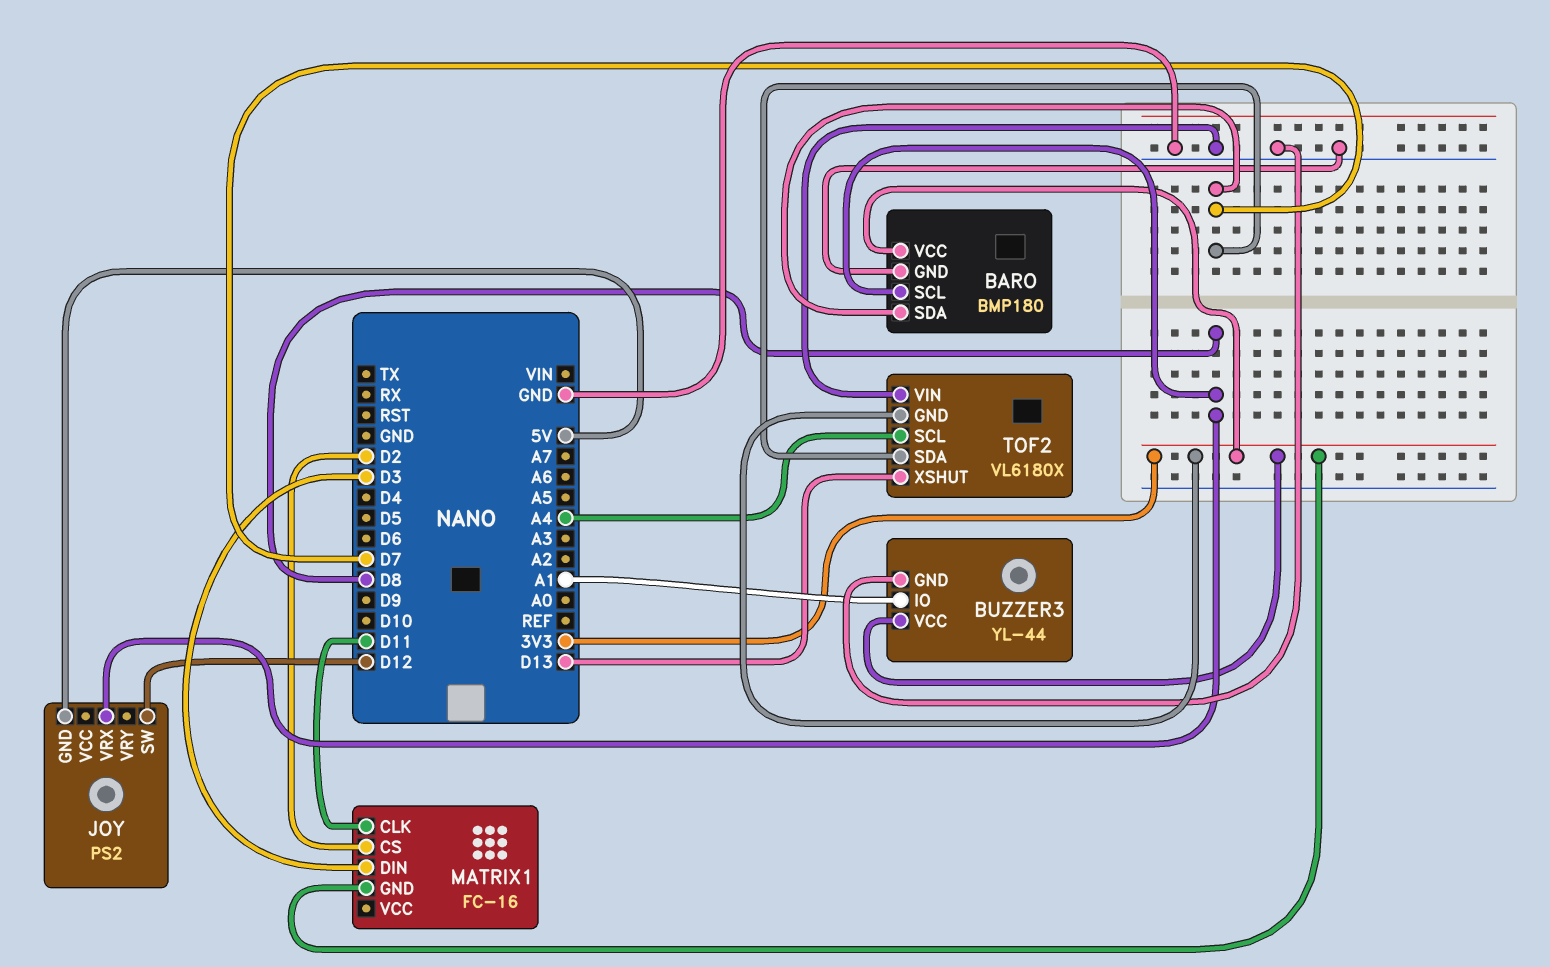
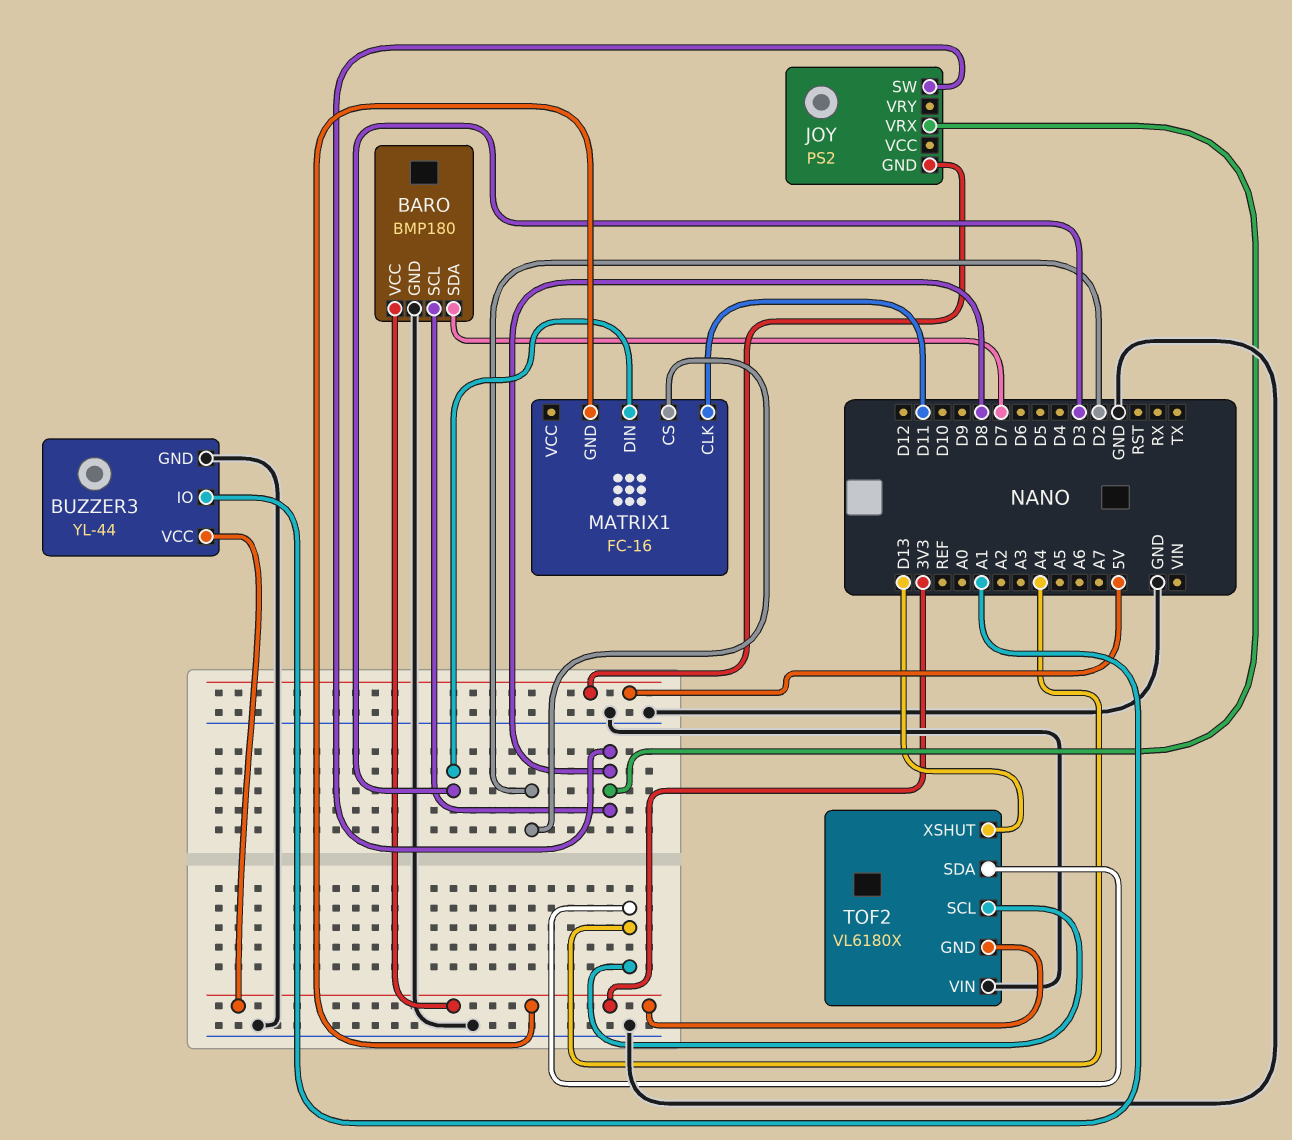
JOY pin SW: D12 -> D8
TOF2 pin SDA: D7 -> A4

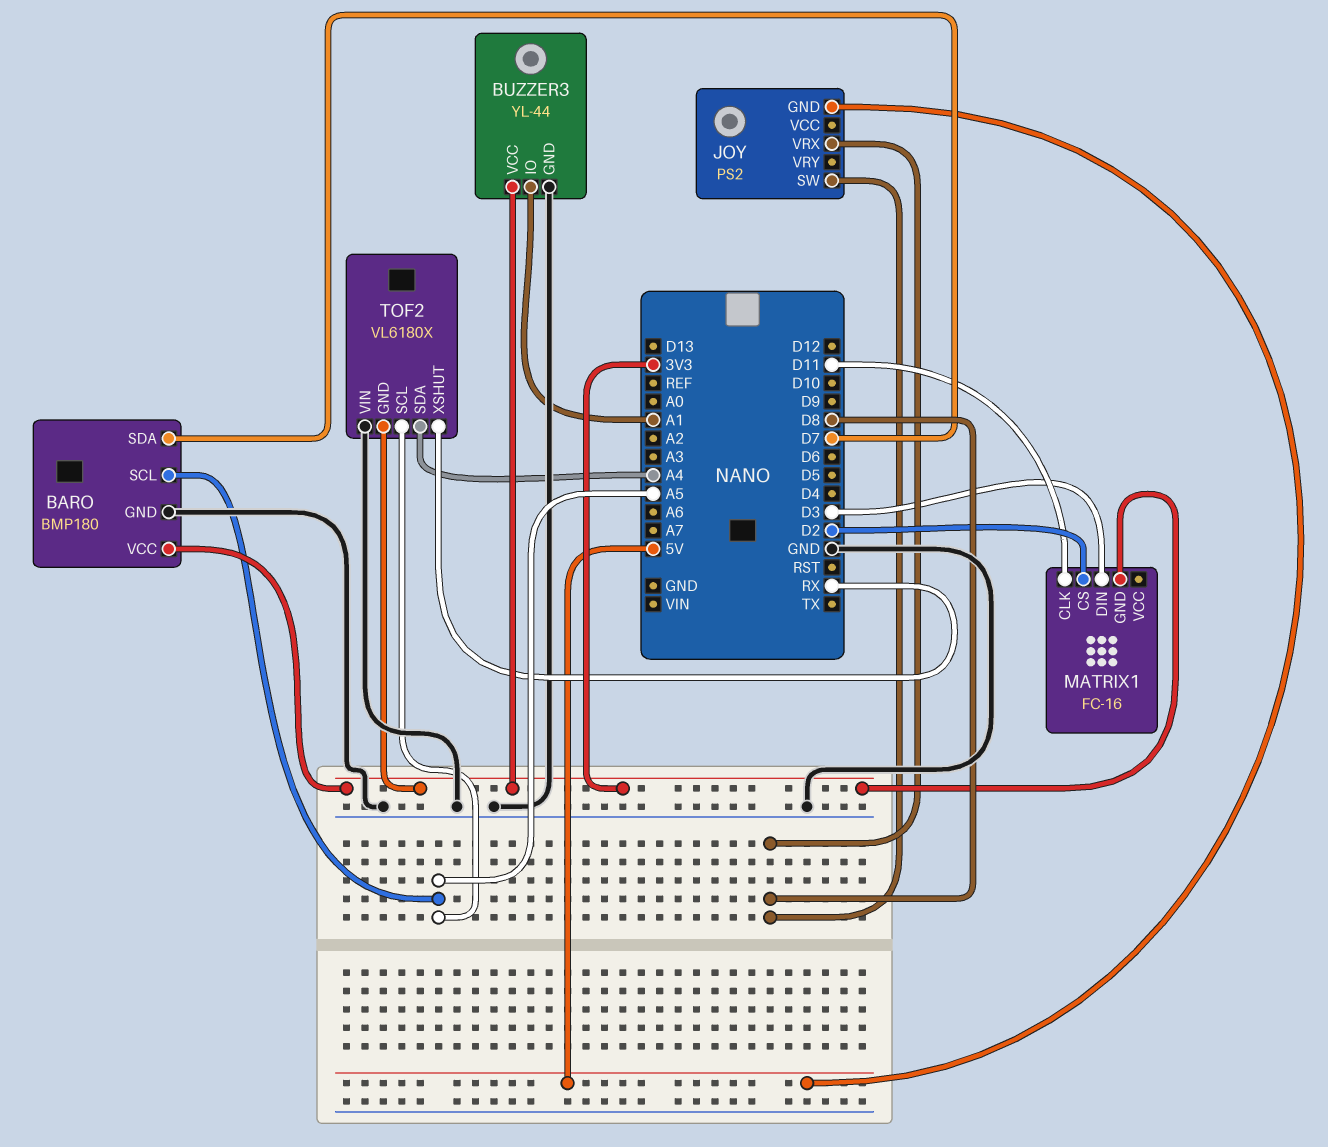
BARO pin SCL: D8 -> A5
TOF2 pin SCL: A4 -> A5
TOF2 pin XSHUT: D13 -> RX

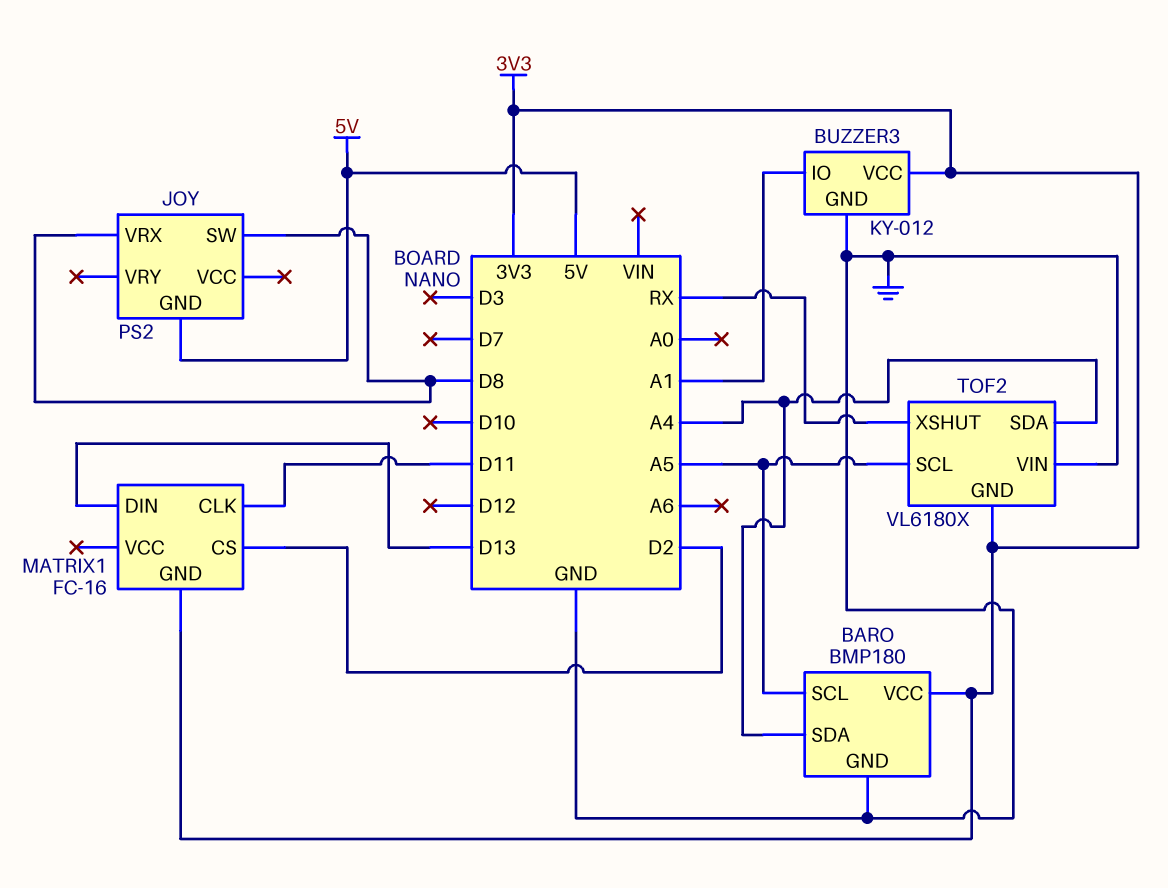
BARO pin SDA: D7 -> A4
BUZZER3: YL-44 -> KY-012
MATRIX1 pin DIN: D3 -> D13

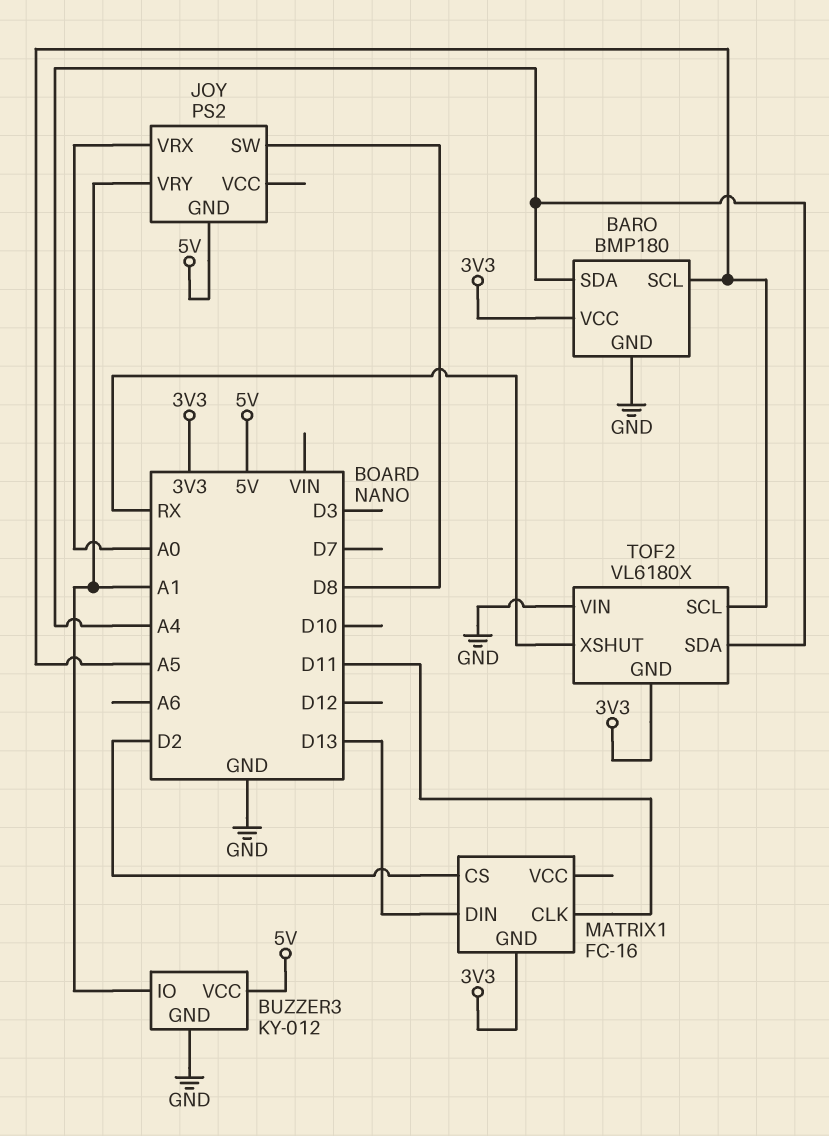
BUZZER3 pin VCC: 3V3 -> 5V
JOY pin VRX: D8 -> A0
JOY pin VRY: none -> A1

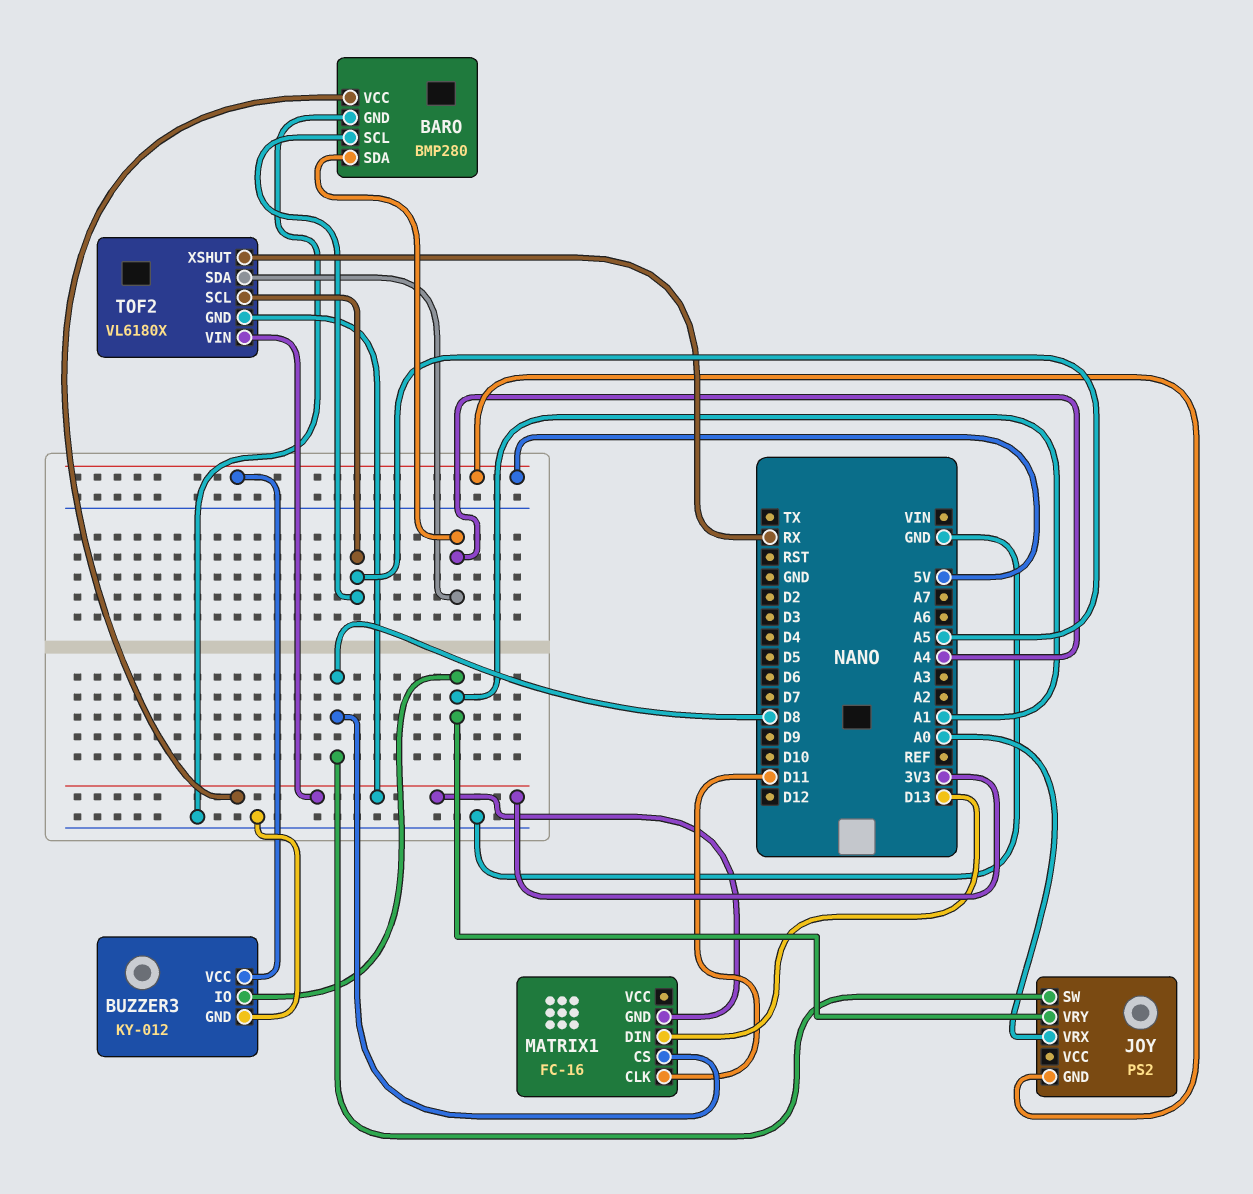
BARO: BMP180 -> BMP280
MATRIX1 pin CS: D2 -> D8
TOF2 pin VIN: GND -> 3V3

